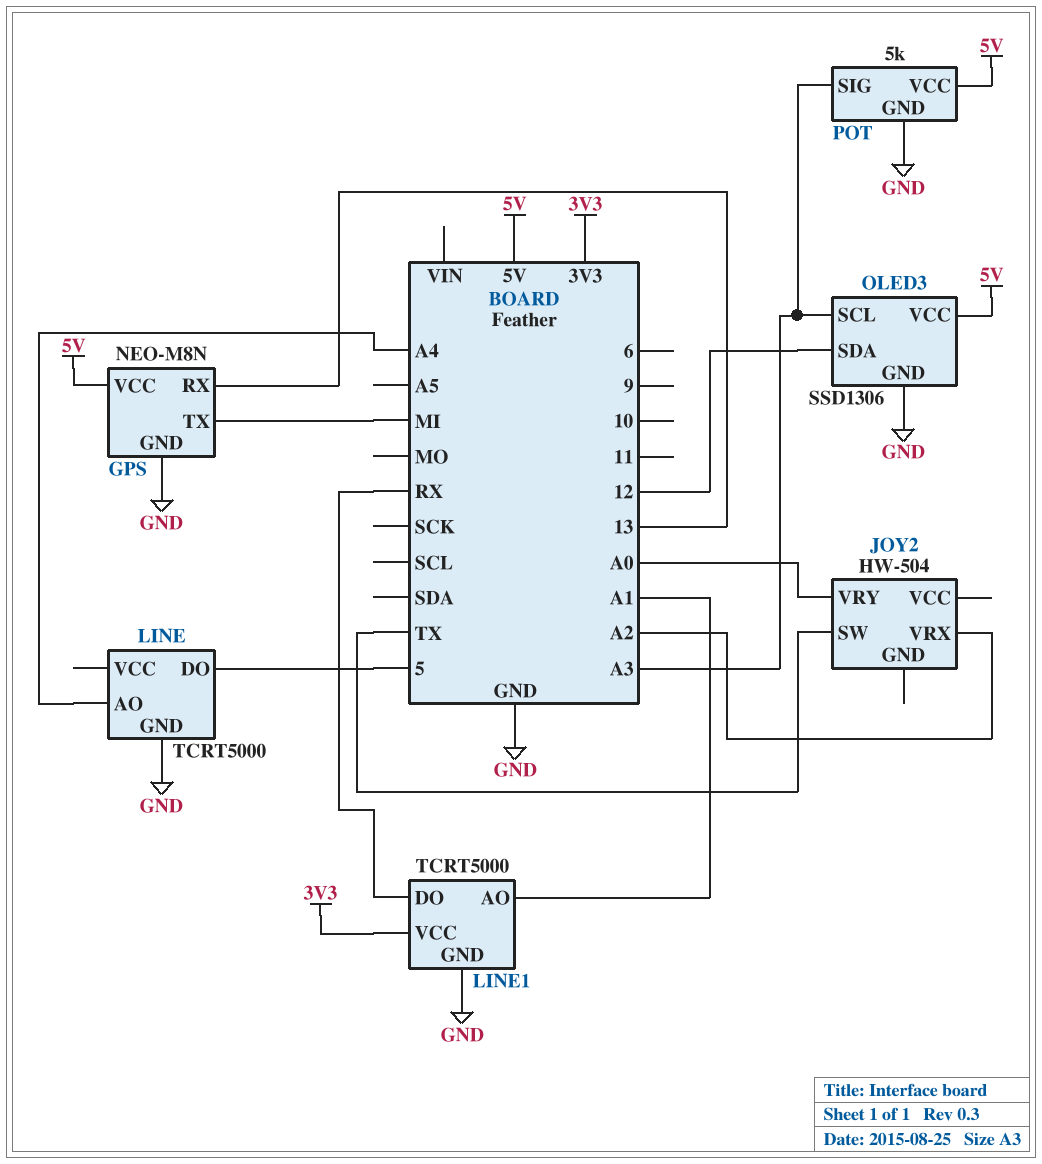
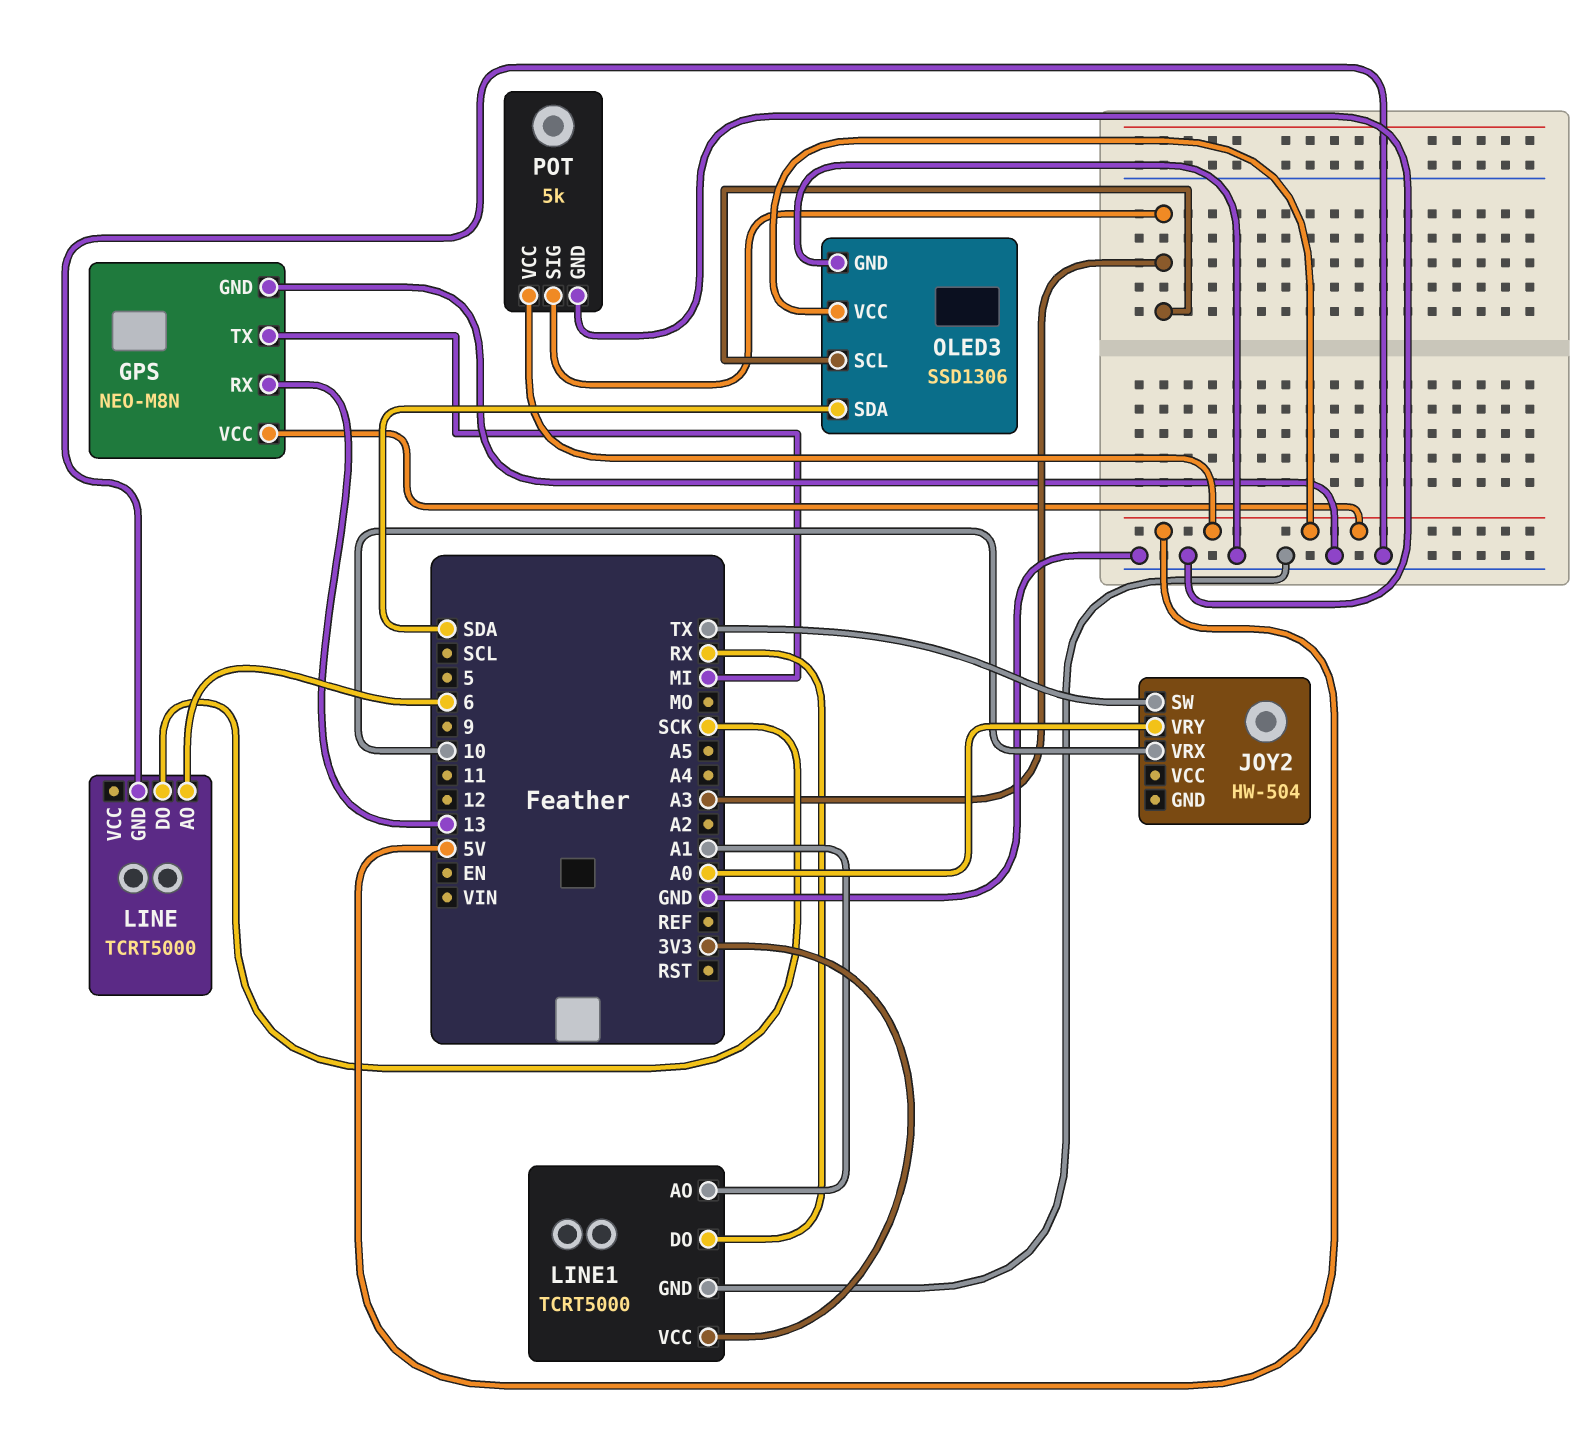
JOY2 pin VRX: A2 -> 10
LINE pin AO: A4 -> 6
LINE pin DO: 5 -> SCK
OLED3 pin SDA: 12 -> SDA

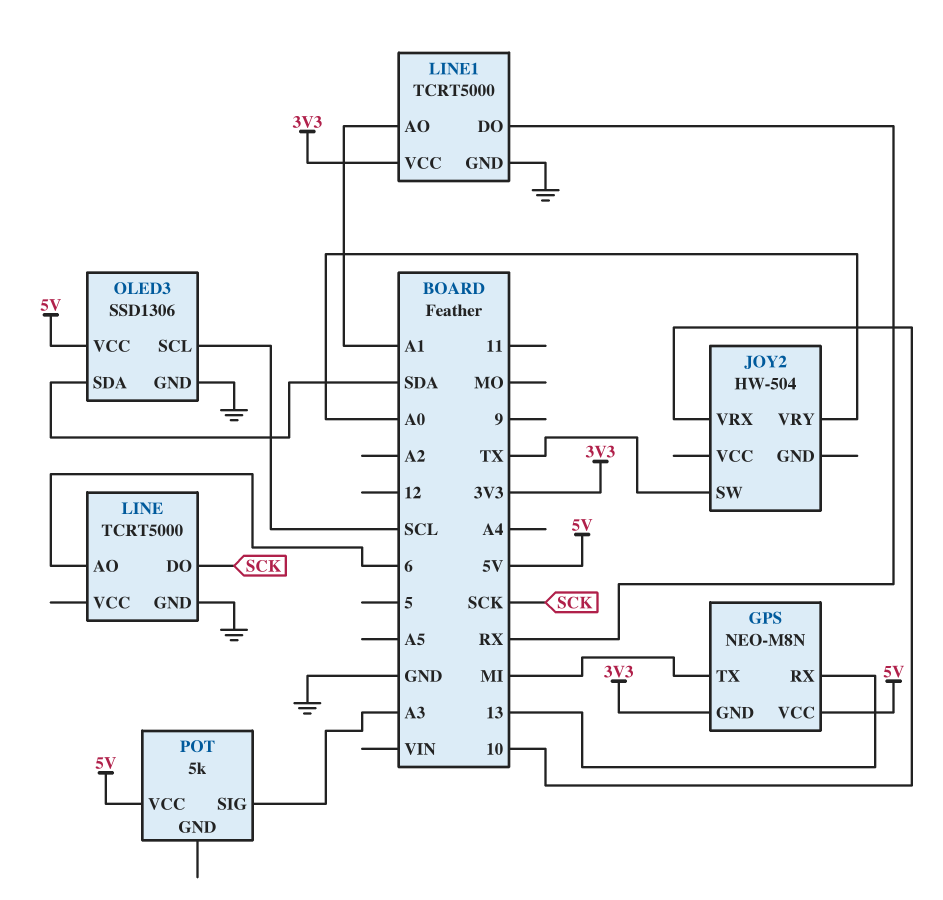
GPS pin GND: GND -> 3V3
OLED3 pin SCL: A3 -> SCL
POT pin GND: GND -> none

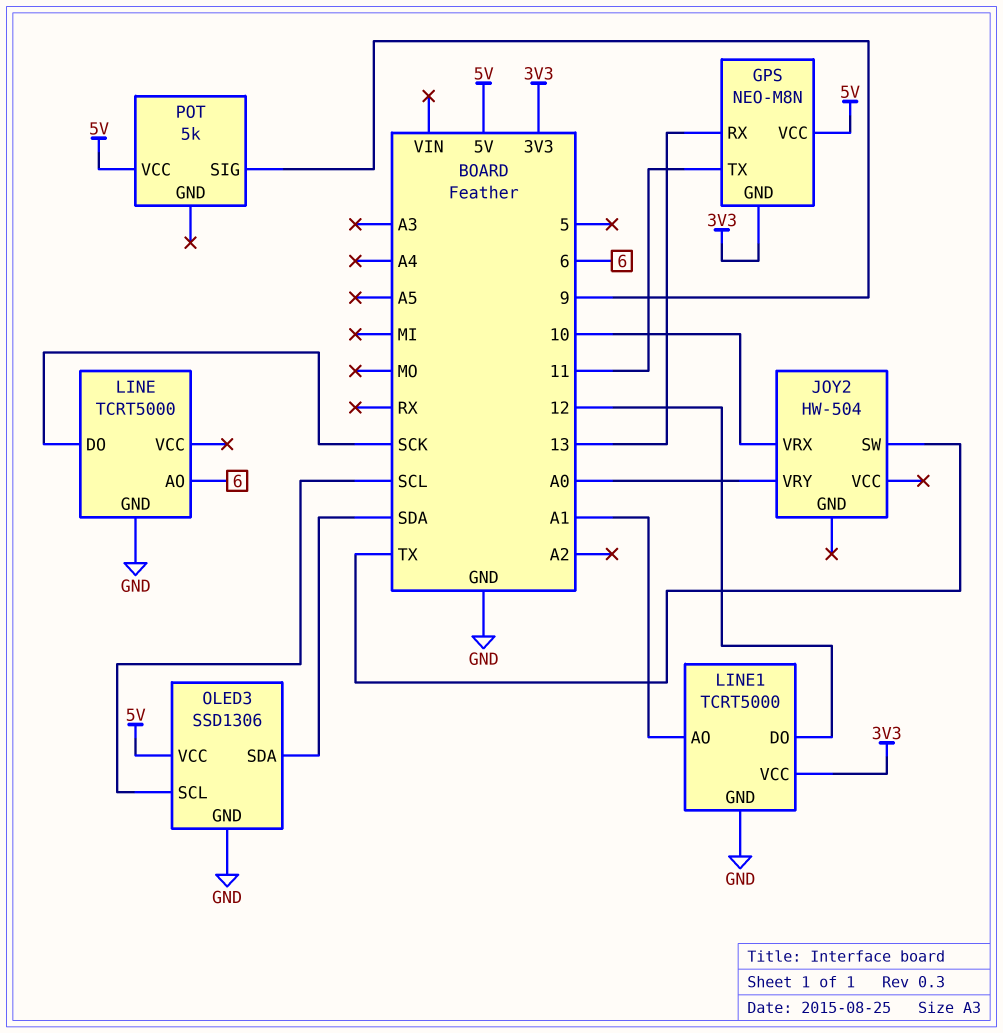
GPS pin TX: MI -> 11
LINE1 pin DO: RX -> 12
POT pin SIG: A3 -> 9

